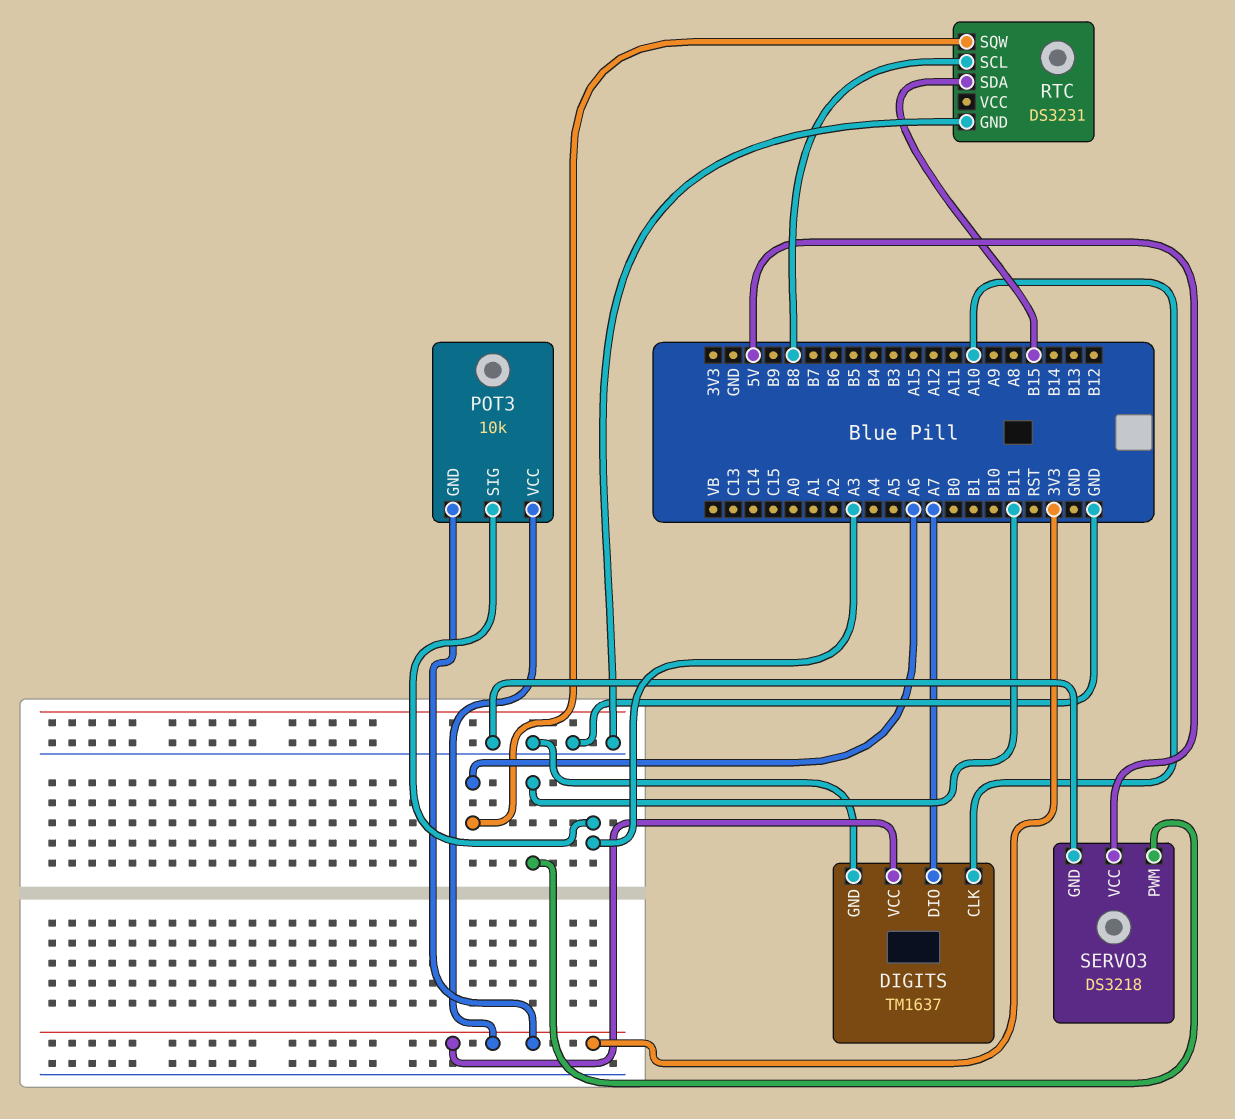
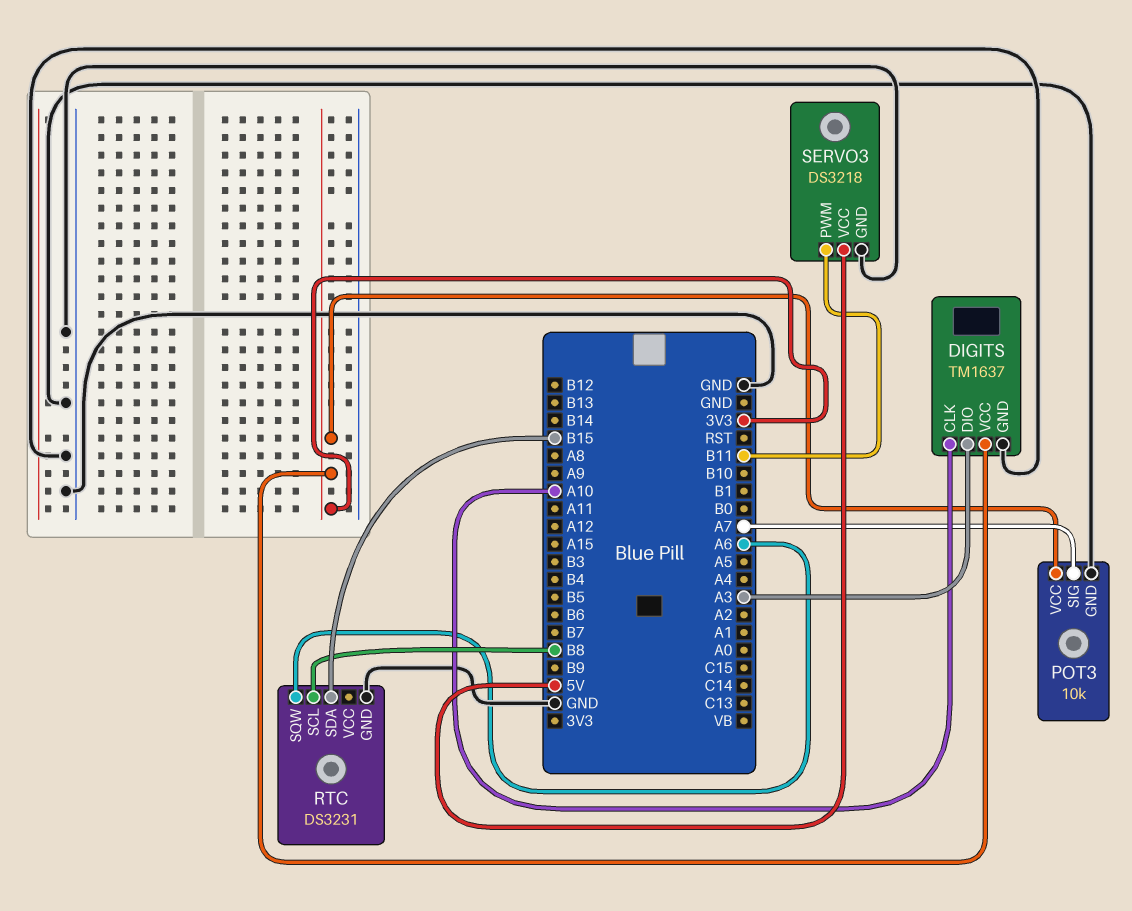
DIGITS pin DIO: A7 -> A3
POT3 pin GND: 3V3 -> GND
POT3 pin SIG: A3 -> A7

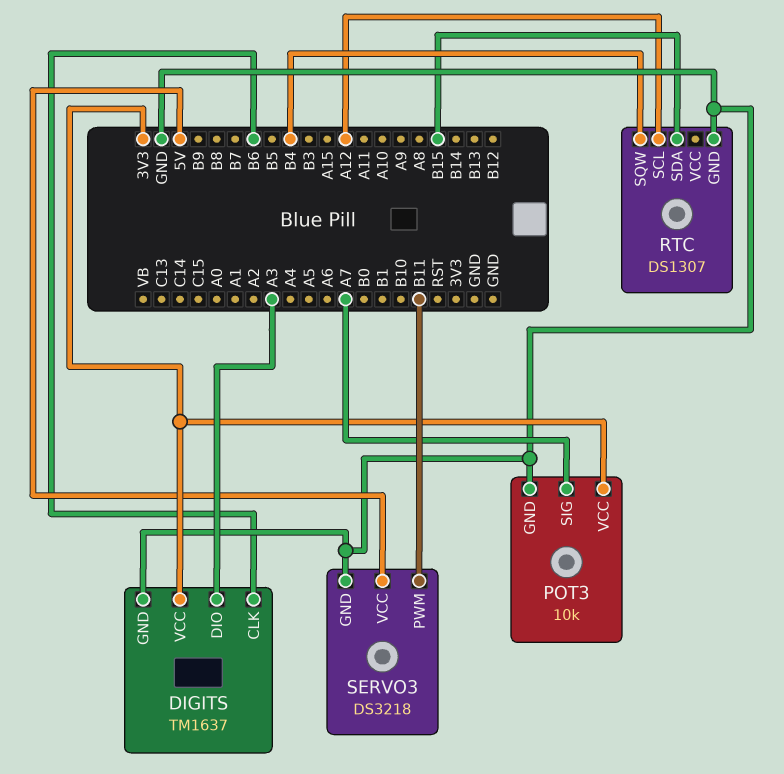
DIGITS pin CLK: A10 -> B6
RTC: DS3231 -> DS1307
RTC pin SCL: B8 -> A12
RTC pin SQW: A6 -> B4

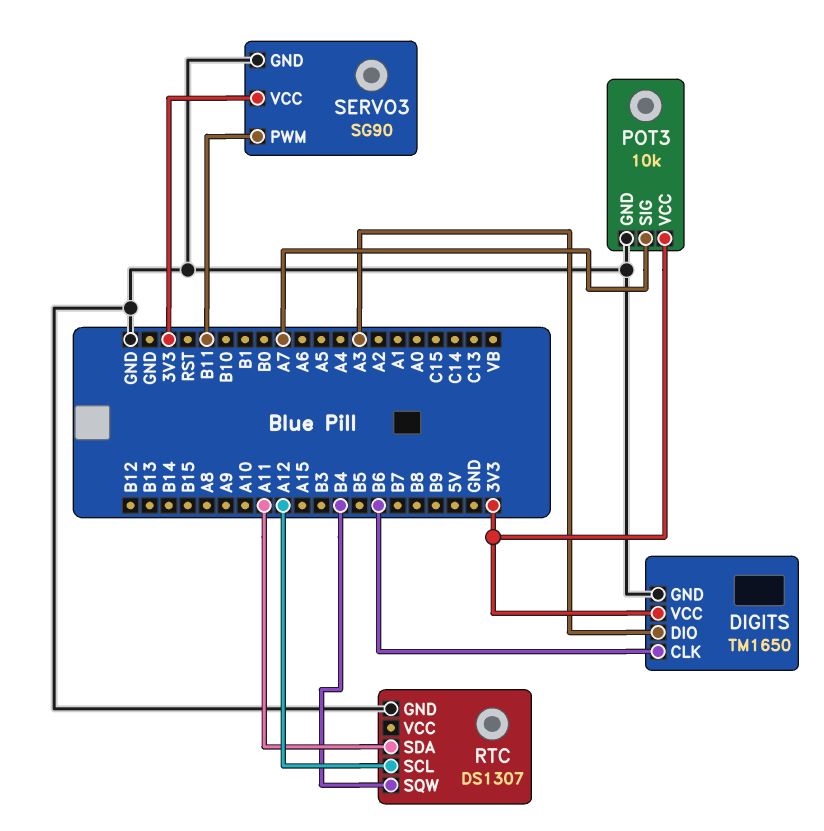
DIGITS: TM1637 -> TM1650
RTC pin SDA: B15 -> A11
SERVO3: DS3218 -> SG90
SERVO3 pin VCC: 5V -> 3V3

